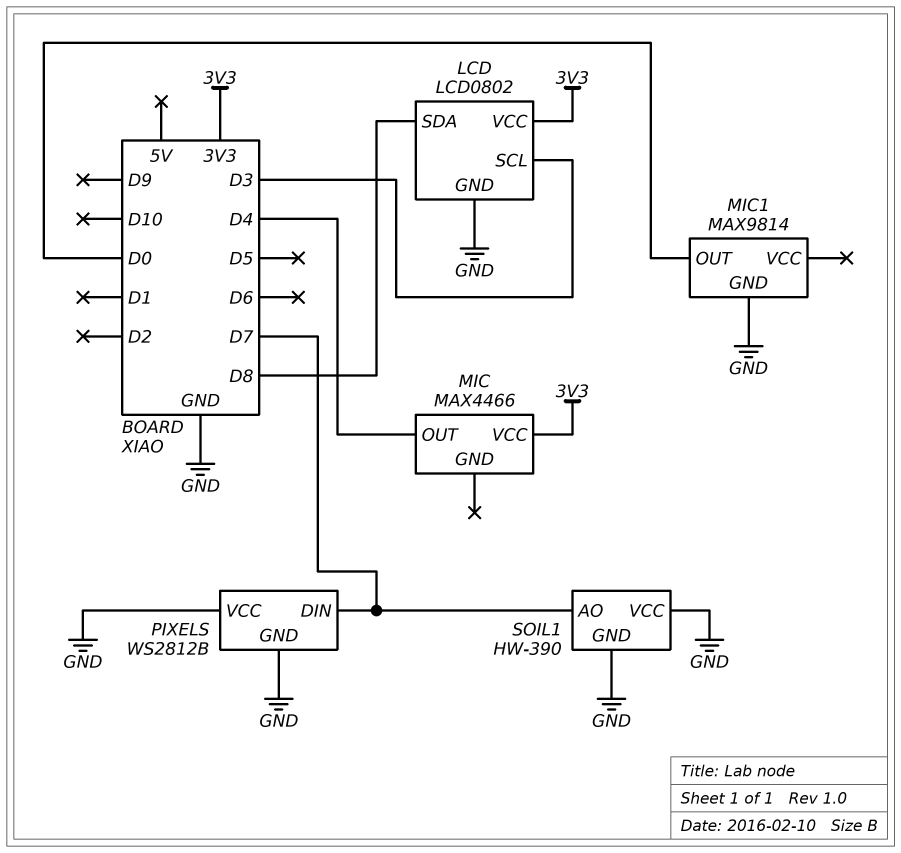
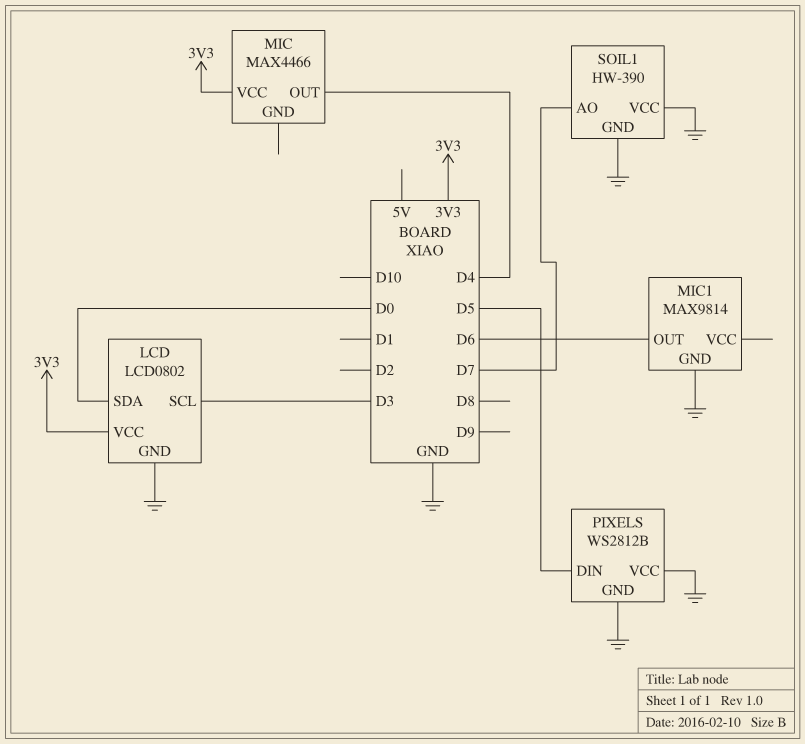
LCD pin SDA: D8 -> D0
MIC1 pin OUT: D0 -> D6
PIXELS pin DIN: D7 -> D5

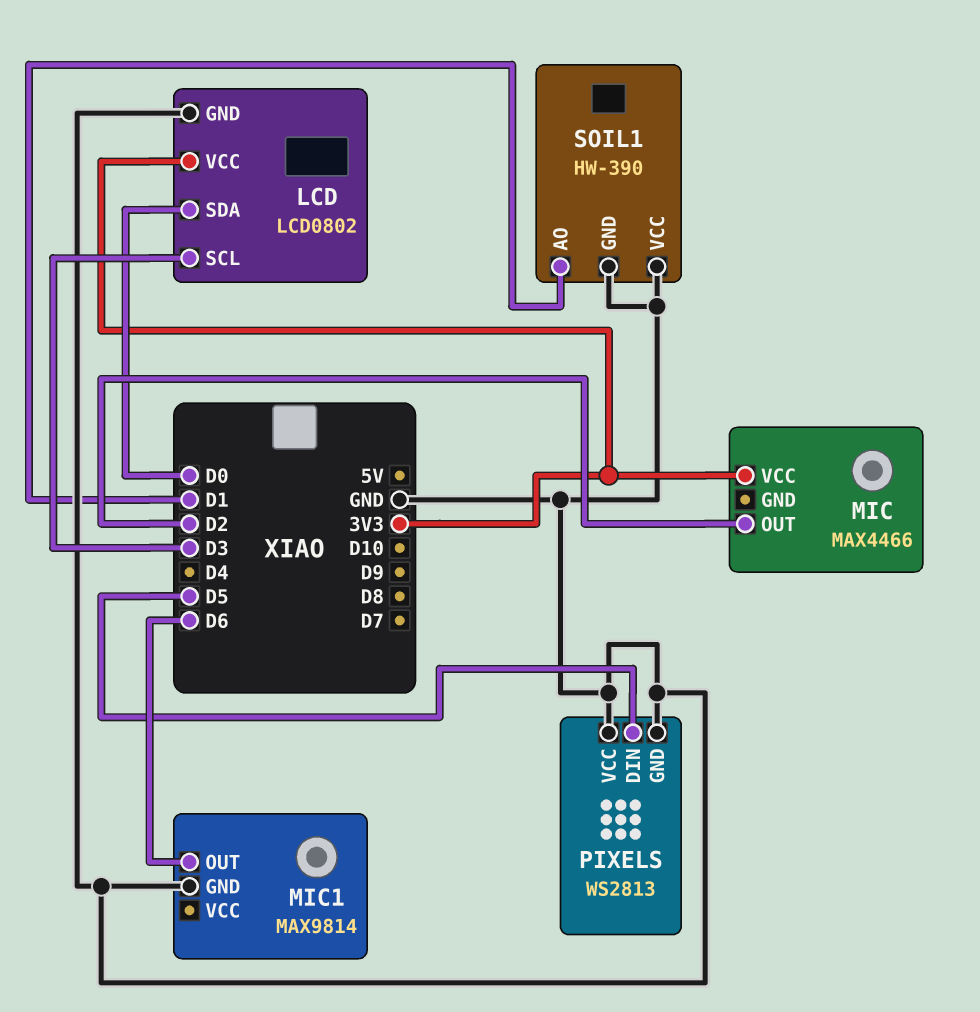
MIC pin OUT: D4 -> D2
PIXELS: WS2812B -> WS2813
SOIL1 pin AO: D7 -> D1

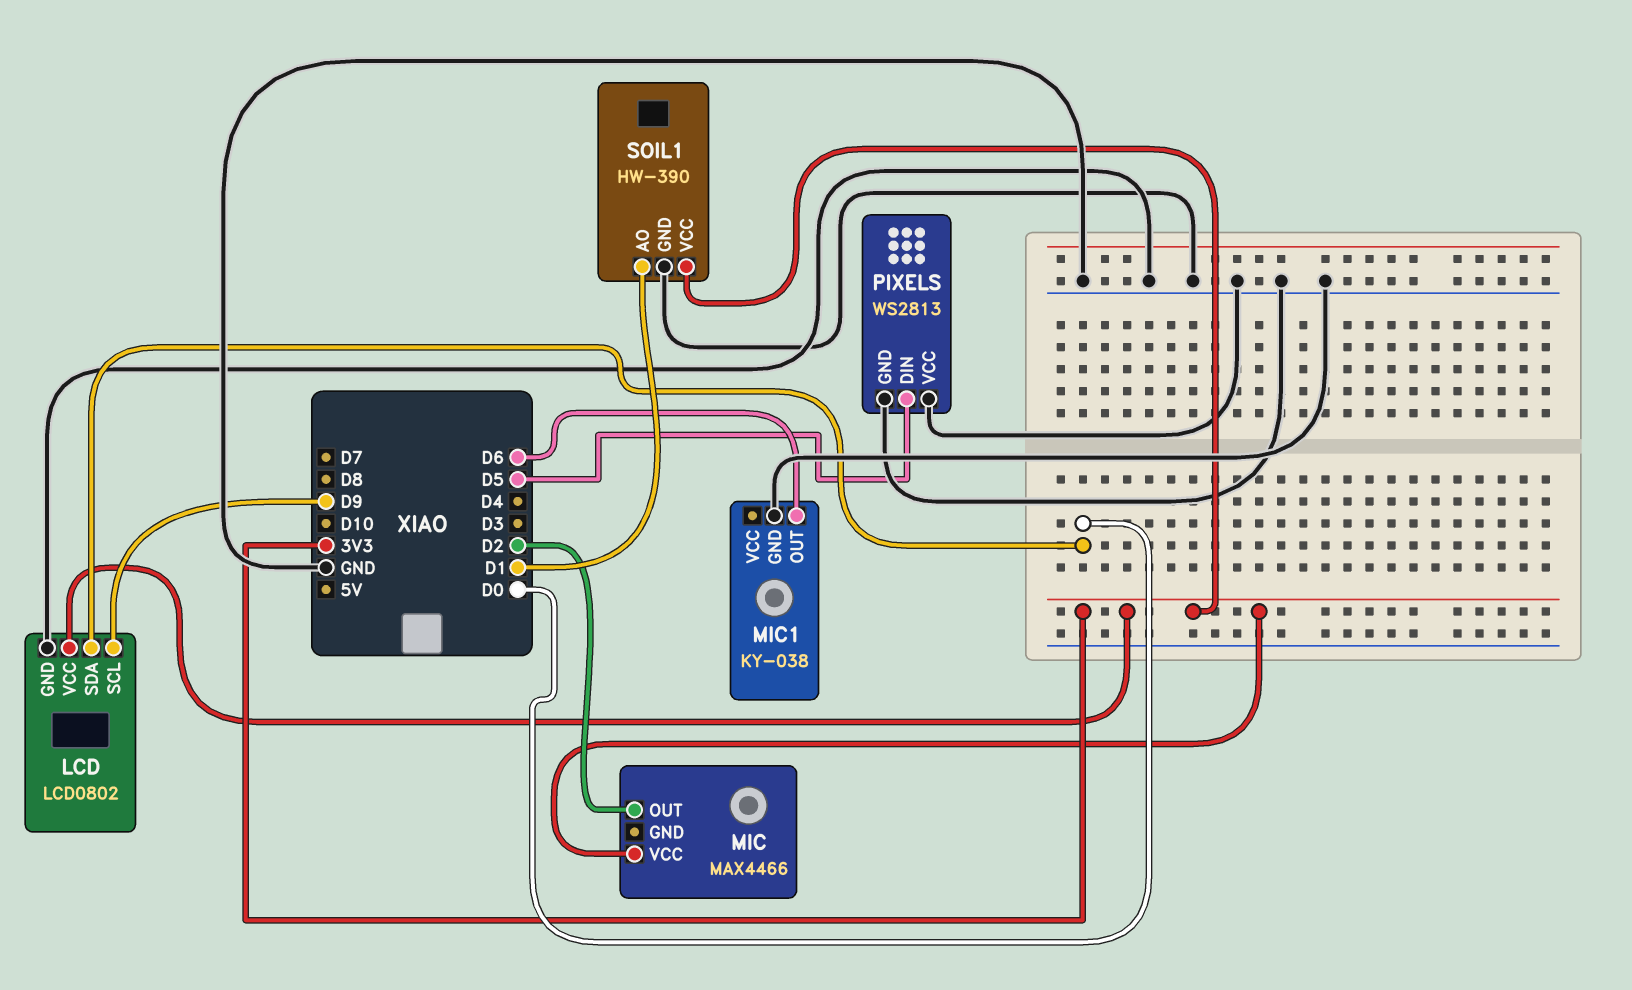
LCD pin SCL: D3 -> D9
MIC1: MAX9814 -> KY-038
SOIL1 pin VCC: GND -> 3V3

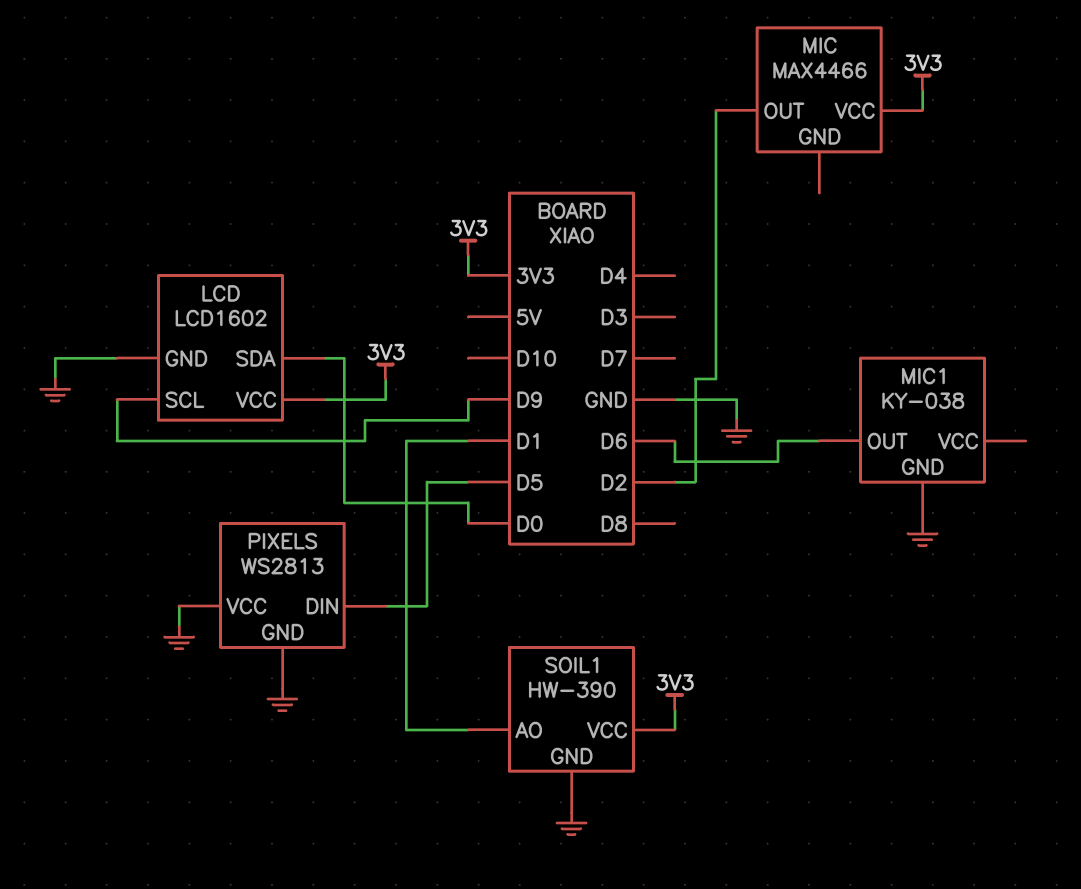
LCD: LCD0802 -> LCD1602

